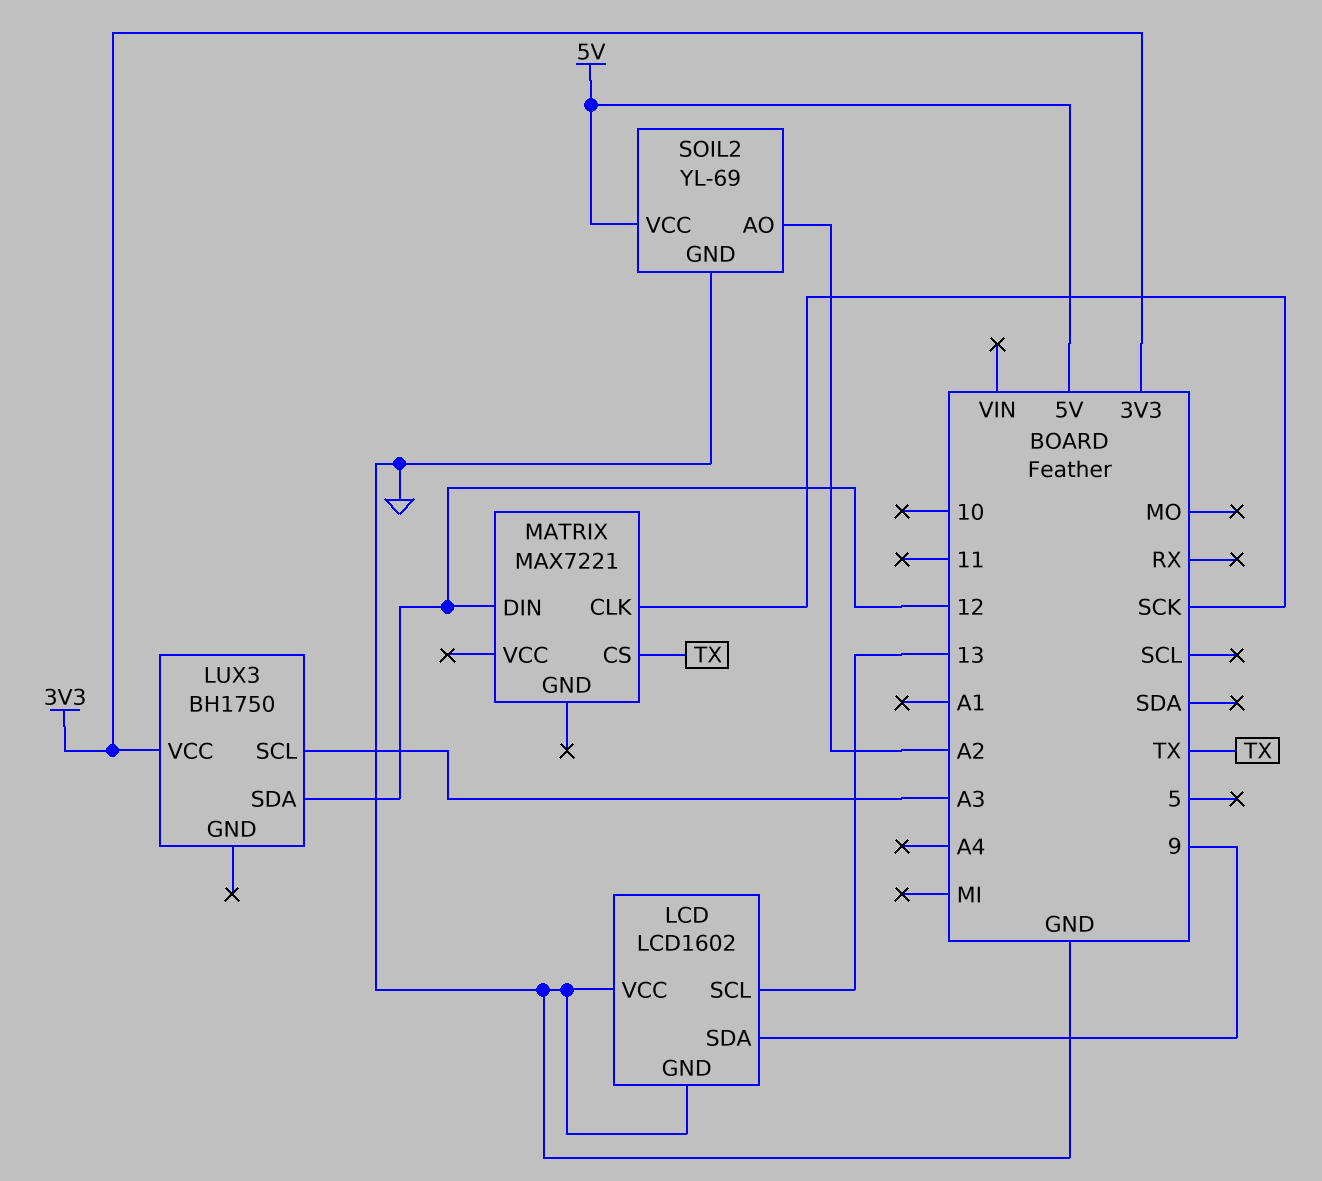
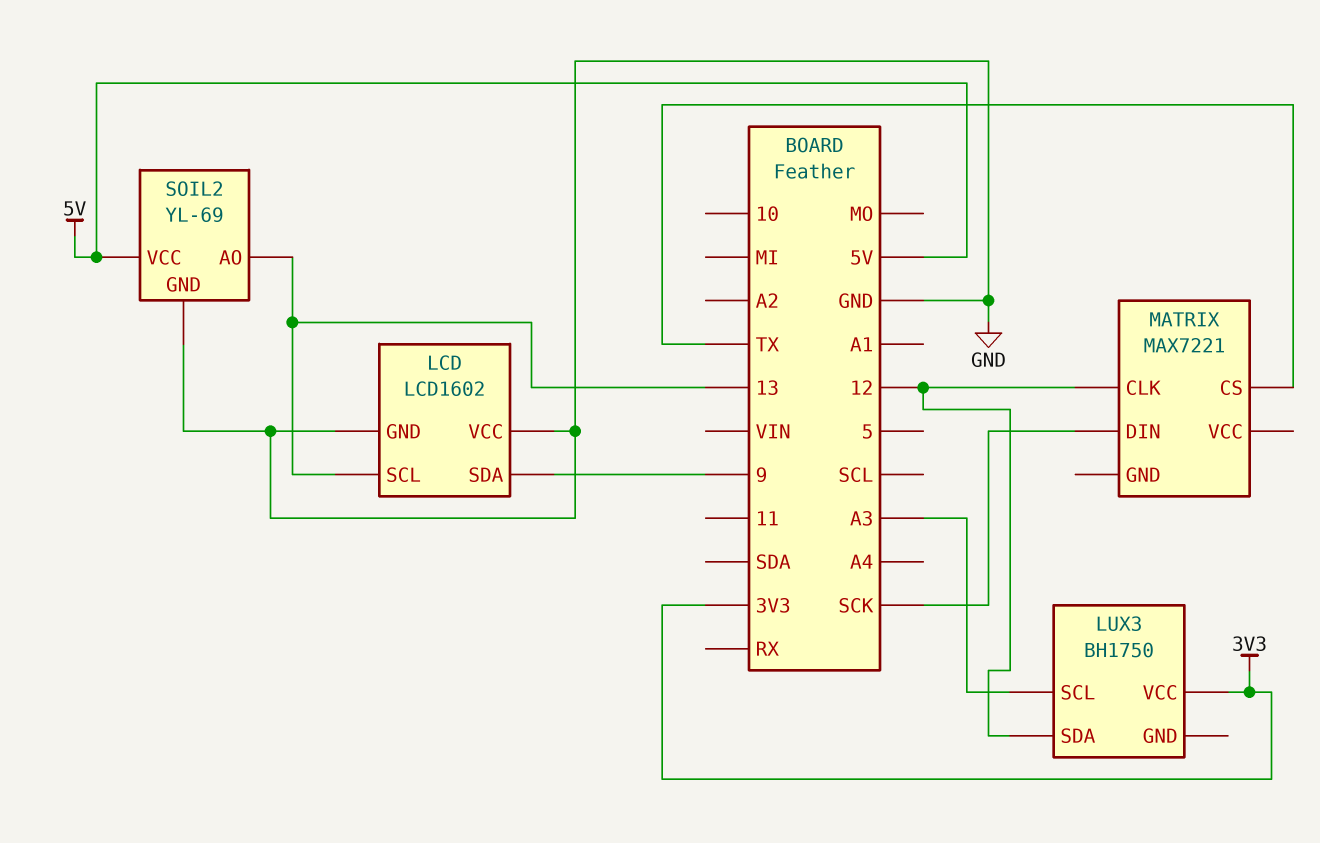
MATRIX pin CLK: SCK -> 12
MATRIX pin DIN: 12 -> SCK
SOIL2 pin AO: A2 -> 13

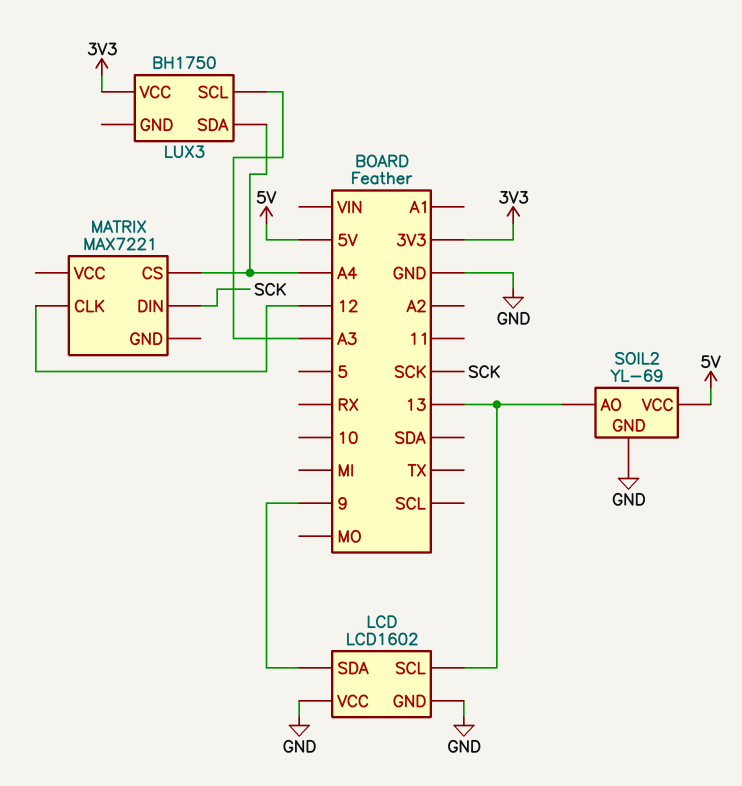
LUX3 pin SDA: 12 -> A4
MATRIX pin CS: TX -> A4

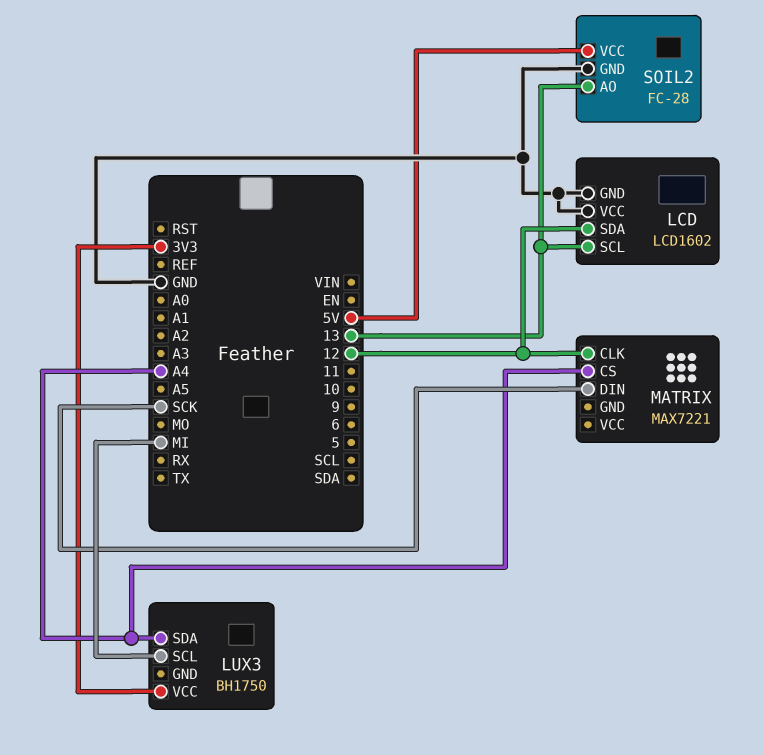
LCD pin SDA: 9 -> 12
LUX3 pin SCL: A3 -> MI
SOIL2: YL-69 -> FC-28

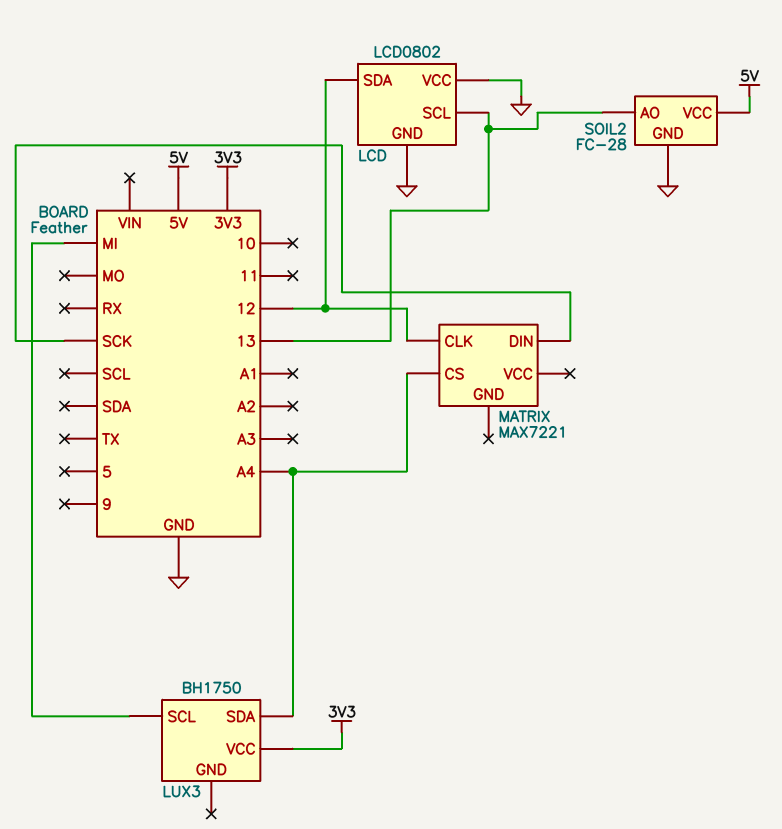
LCD: LCD1602 -> LCD0802

